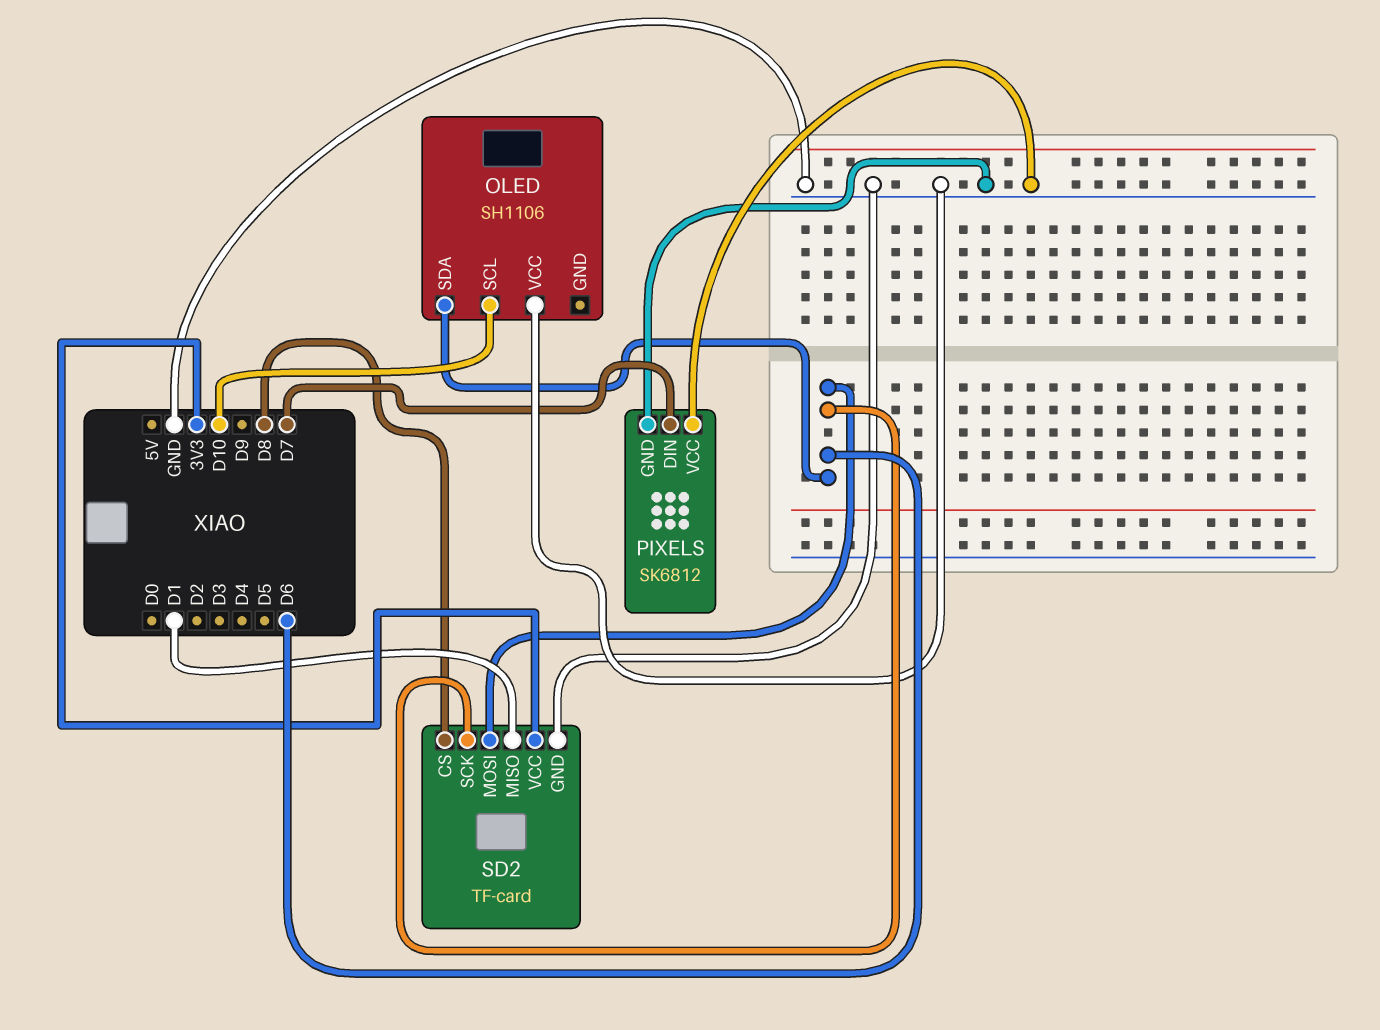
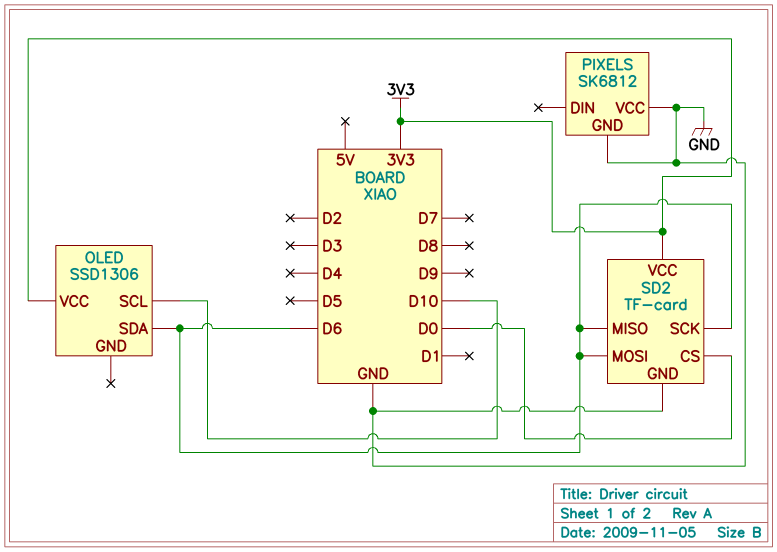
OLED: SH1106 -> SSD1306
OLED pin VCC: GND -> 3V3
PIXELS pin DIN: D7 -> none
SD2 pin CS: D8 -> D0
SD2 pin MISO: D1 -> D6

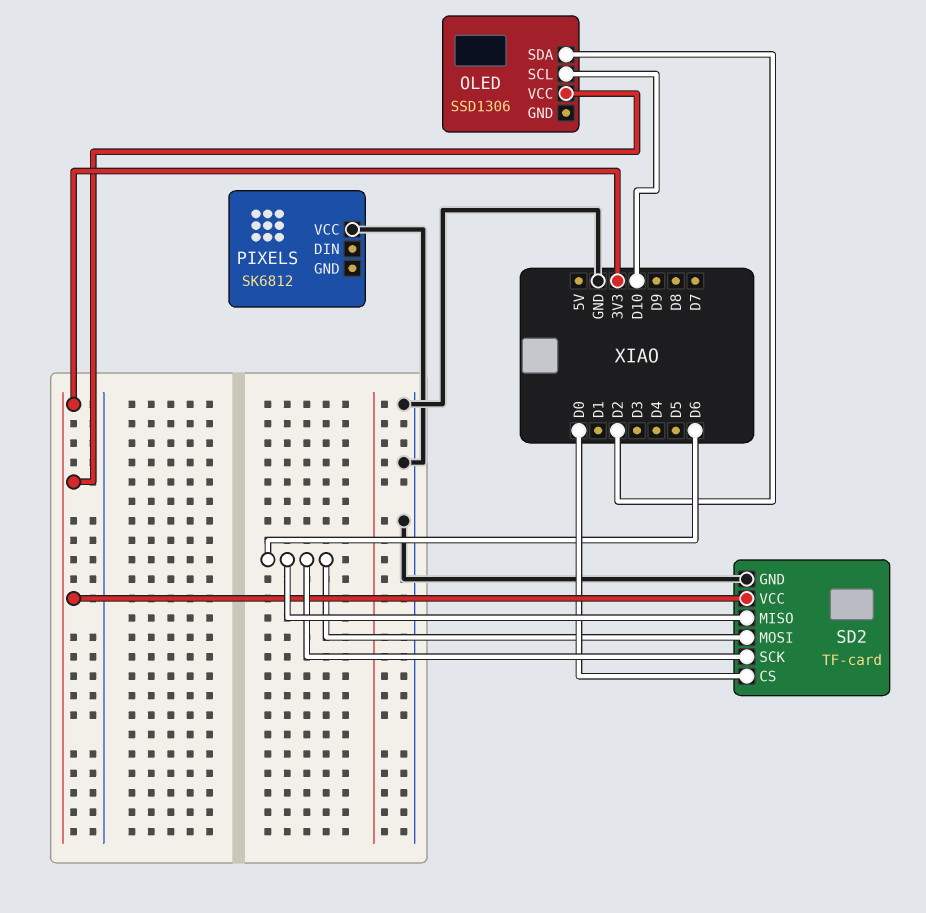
OLED pin SDA: D6 -> D2
PIXELS pin GND: GND -> none

